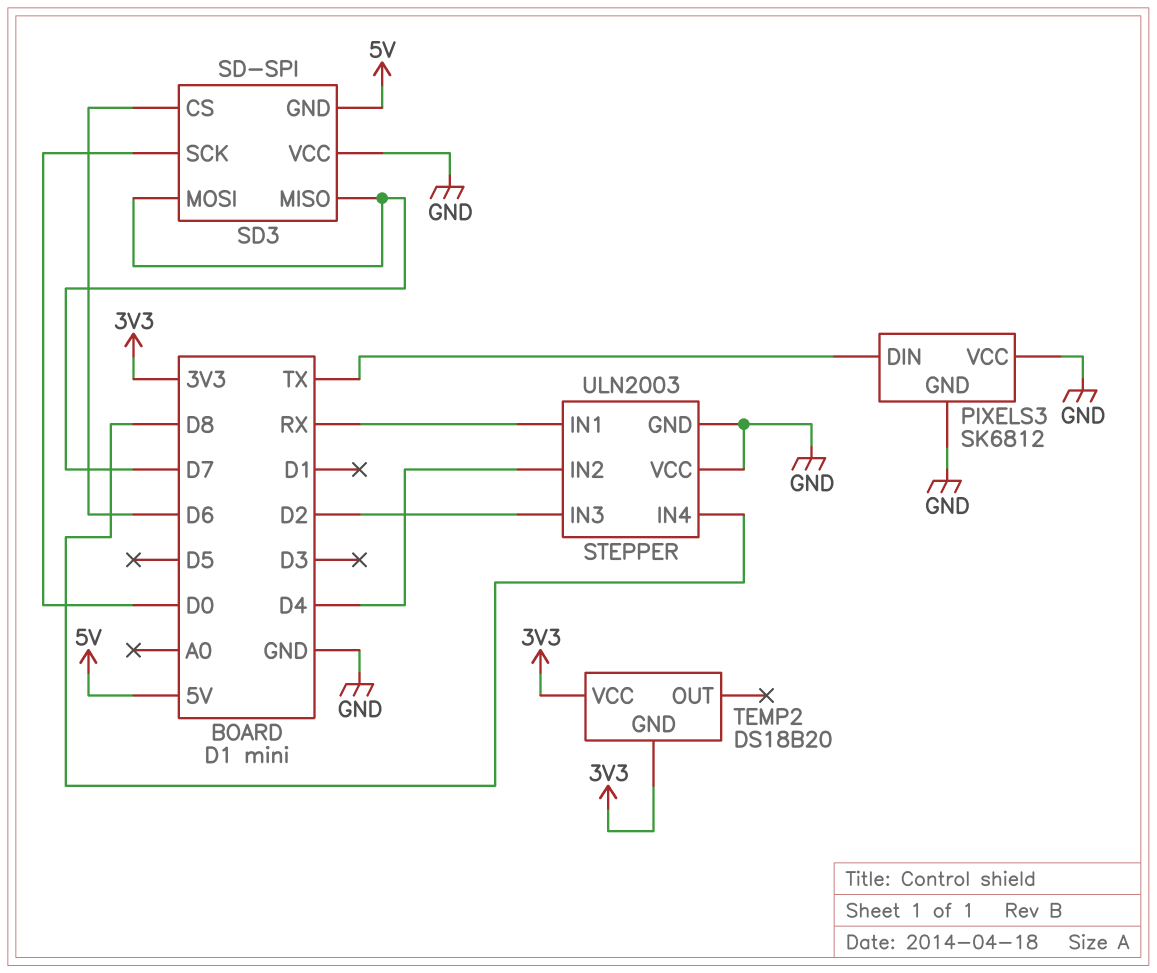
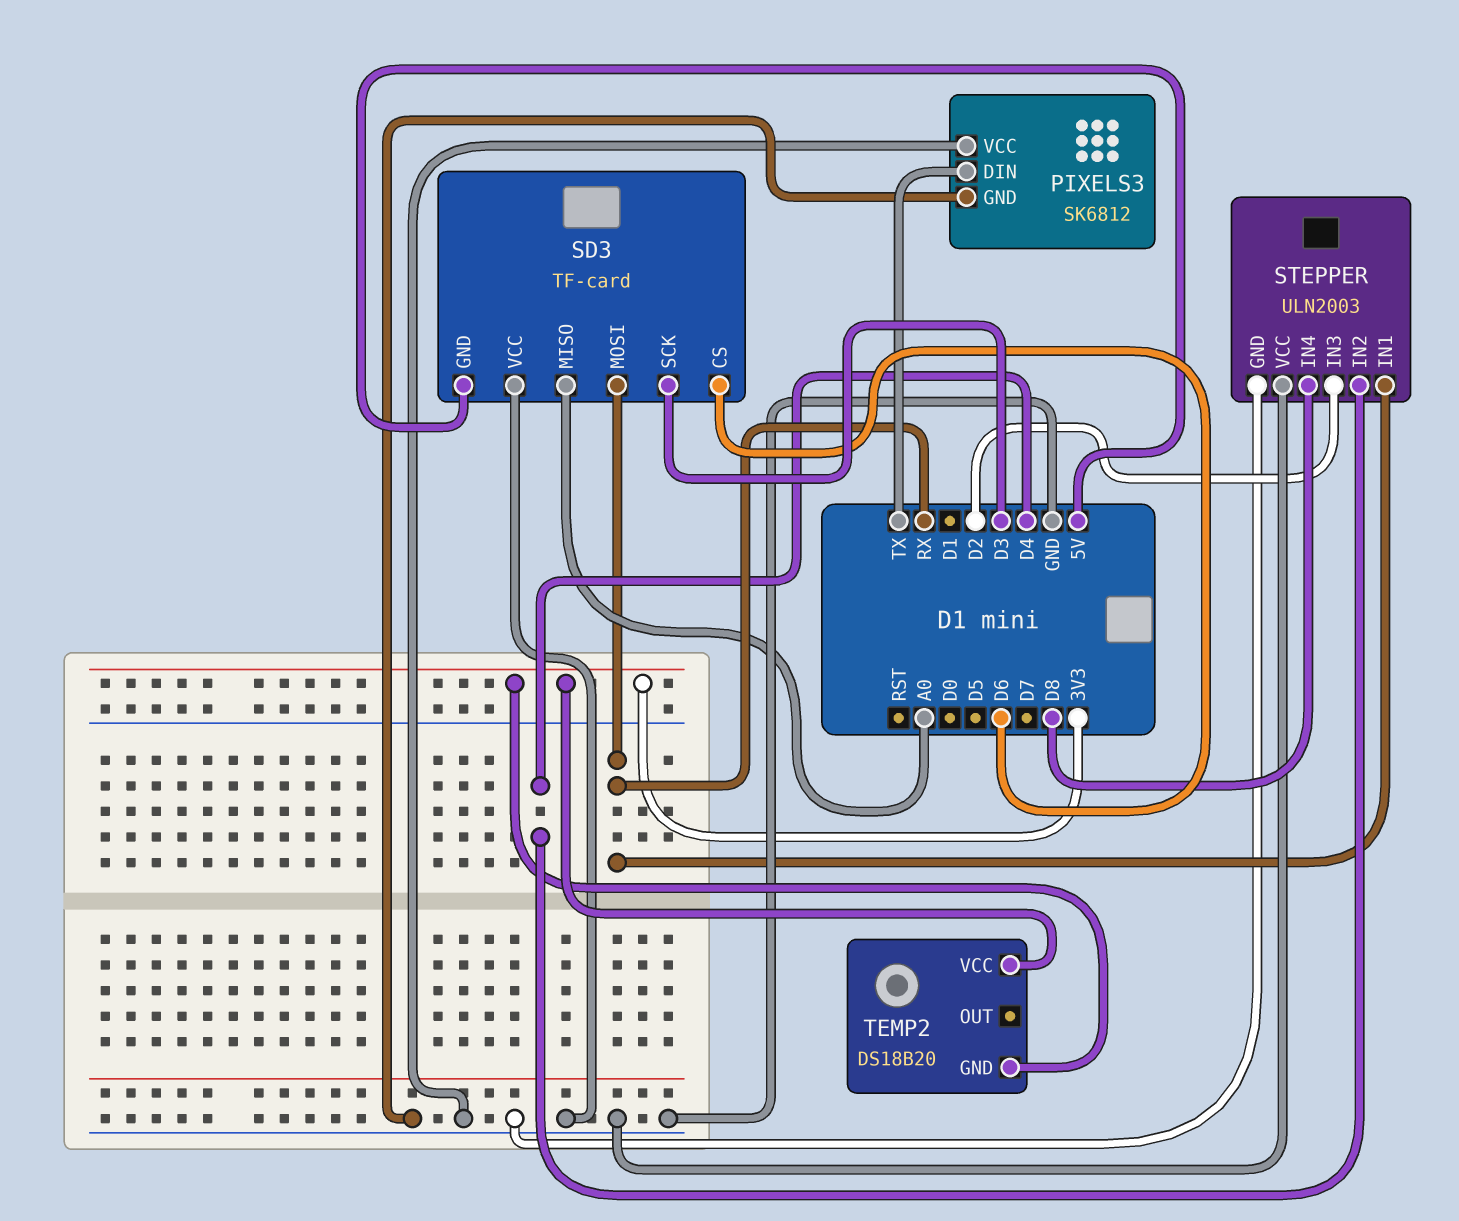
SD3: SD-SPI -> TF-card
SD3 pin MISO: D7 -> A0
SD3 pin MOSI: D7 -> RX
SD3 pin SCK: D0 -> D3

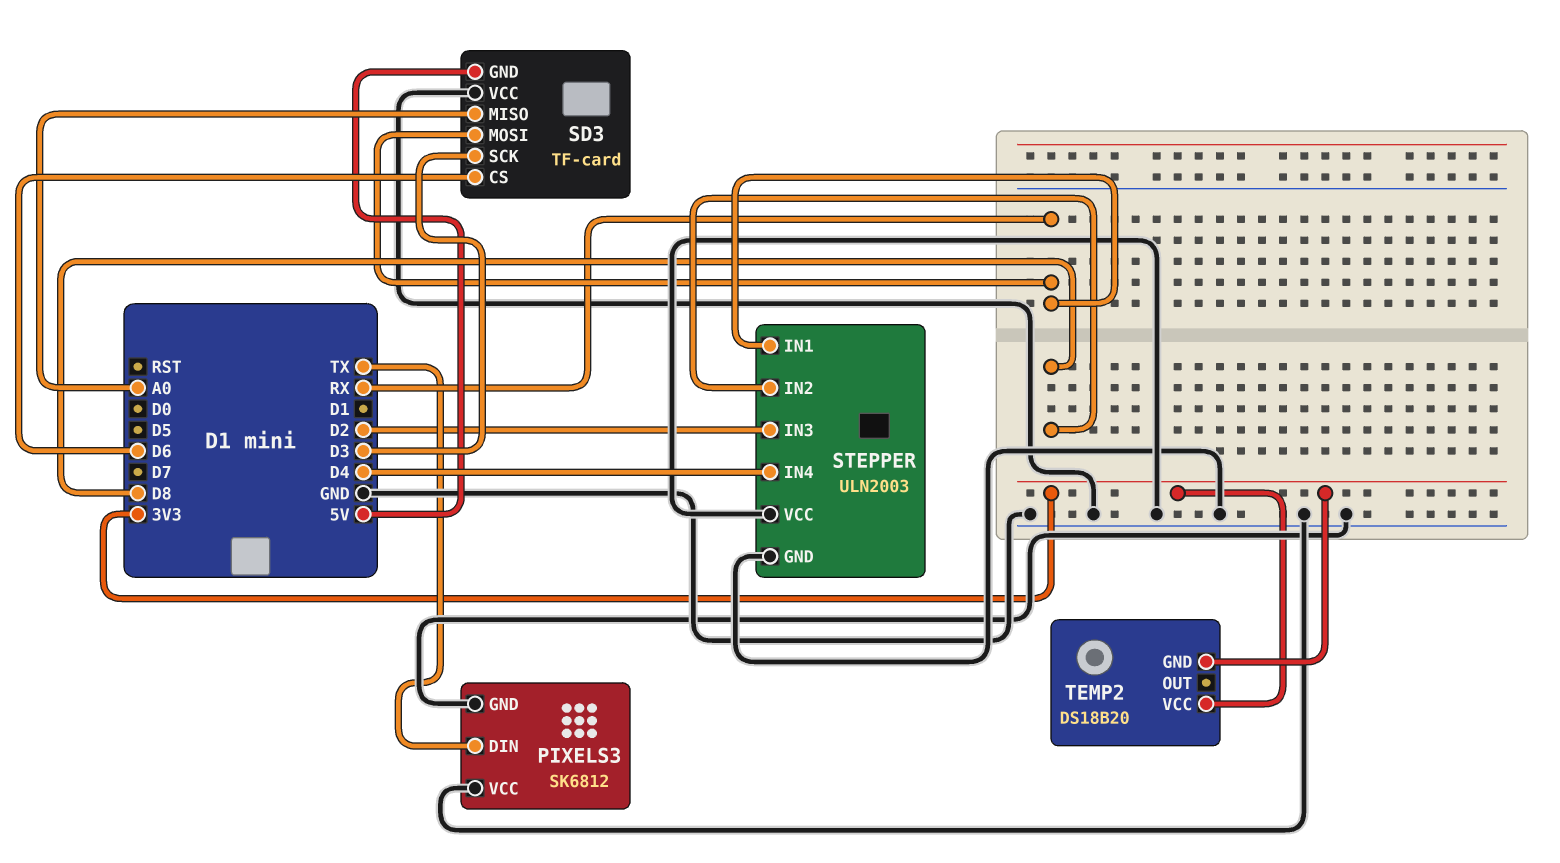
STEPPER pin IN2: D4 -> D8
STEPPER pin IN4: D8 -> D4

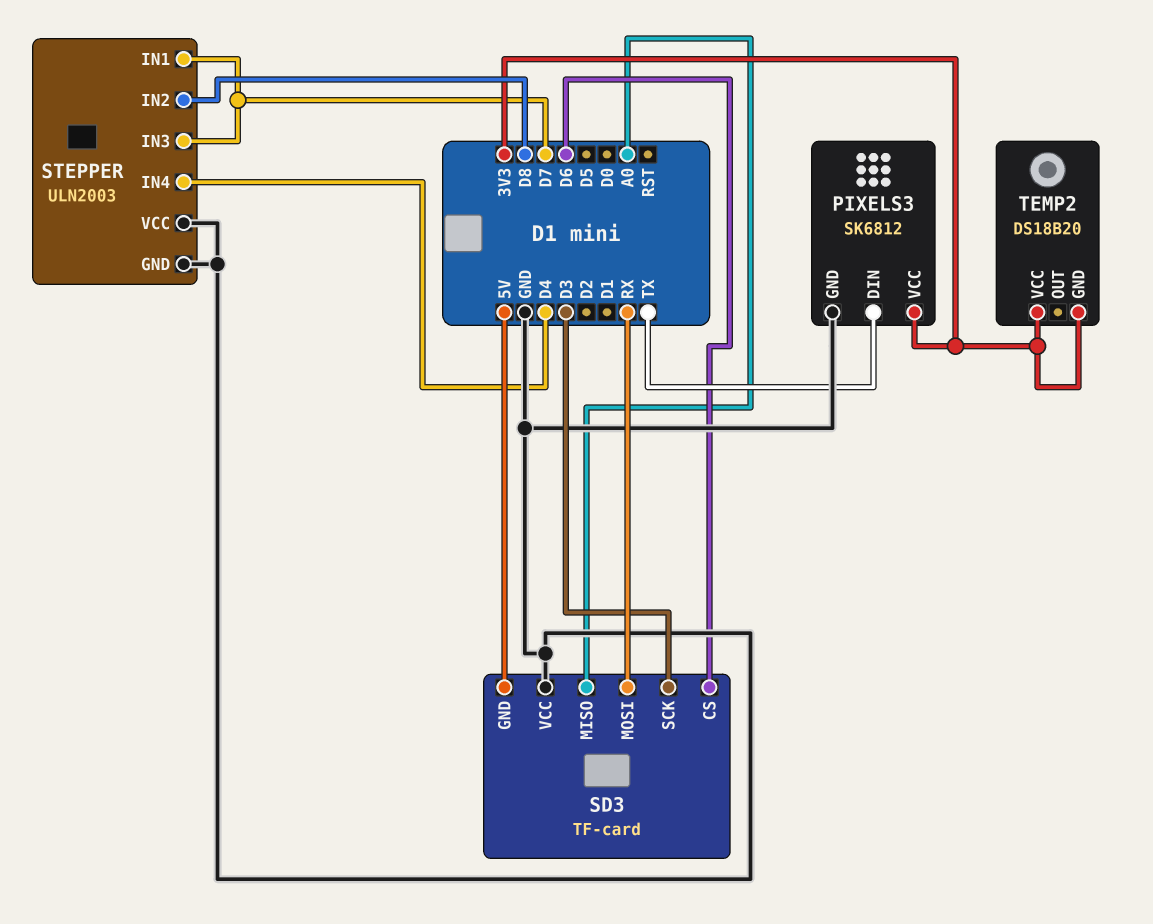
PIXELS3 pin VCC: GND -> 3V3
STEPPER pin IN1: RX -> D7
STEPPER pin IN3: D2 -> D7

